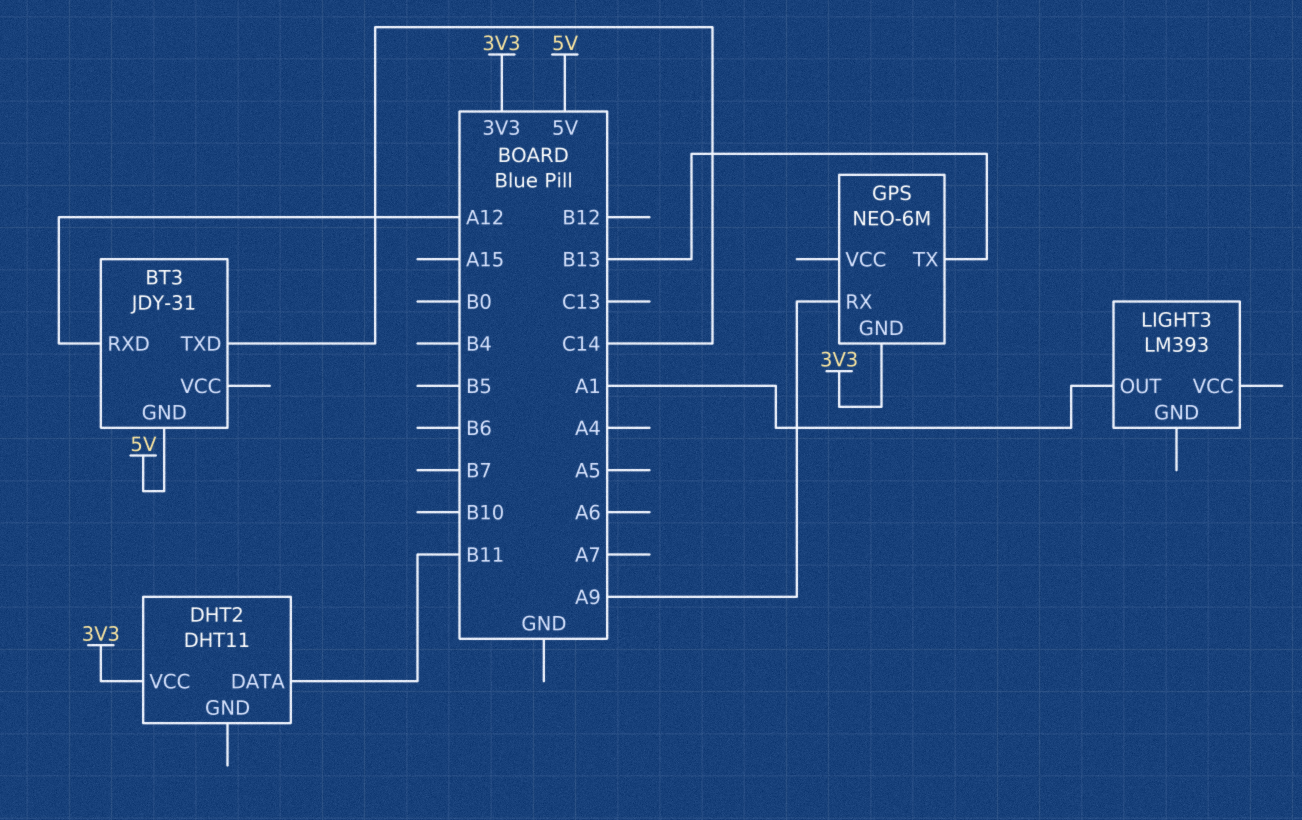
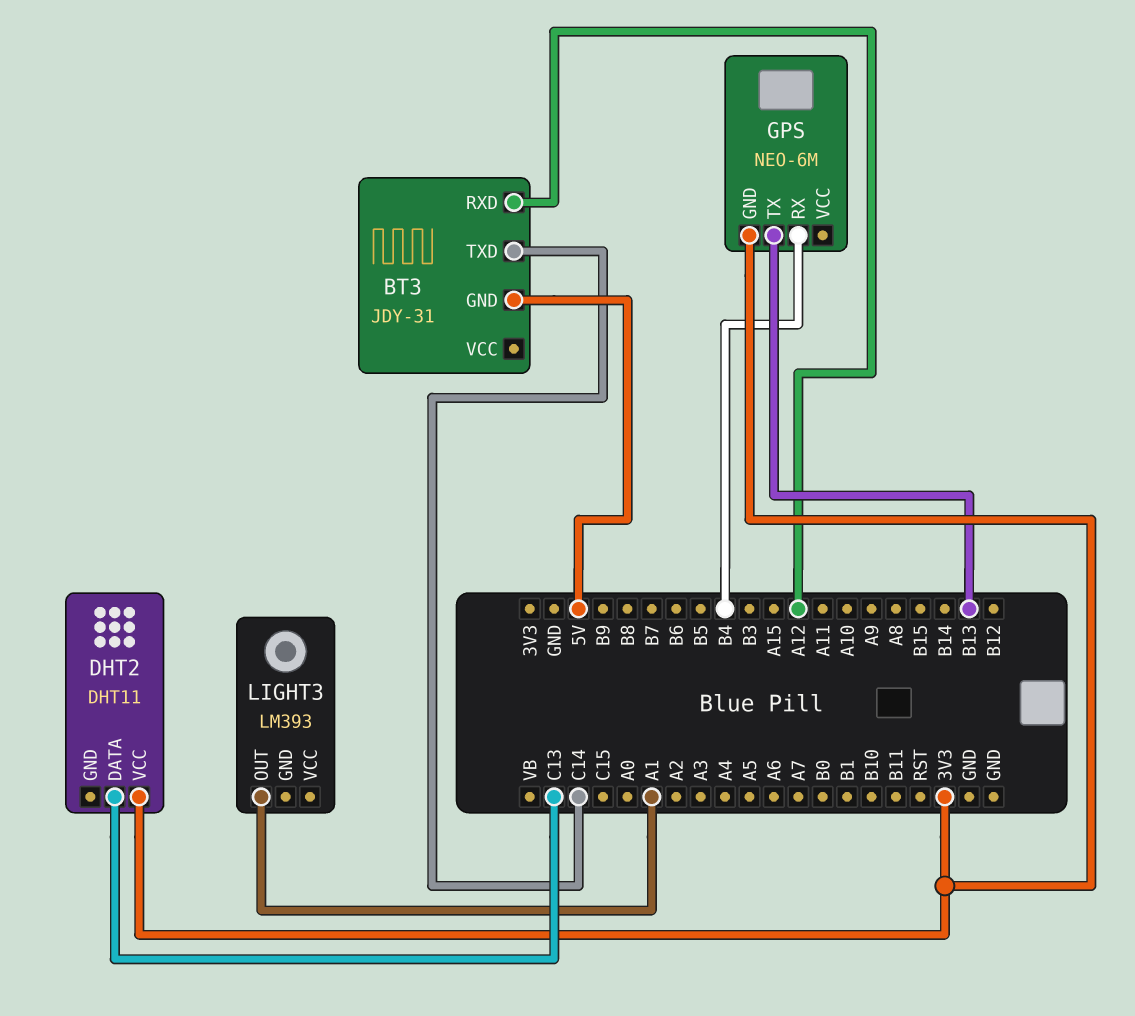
DHT2 pin DATA: B11 -> C13
GPS pin RX: A9 -> B4

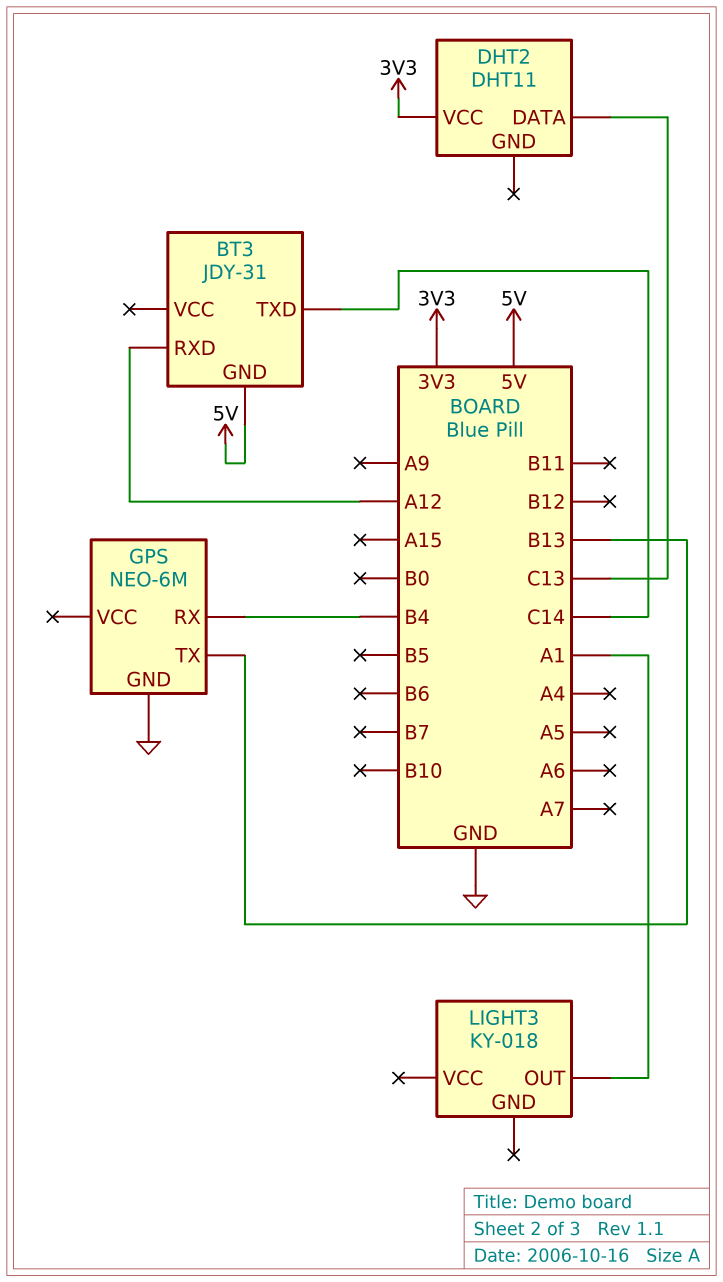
GPS pin GND: 3V3 -> GND
LIGHT3: LM393 -> KY-018

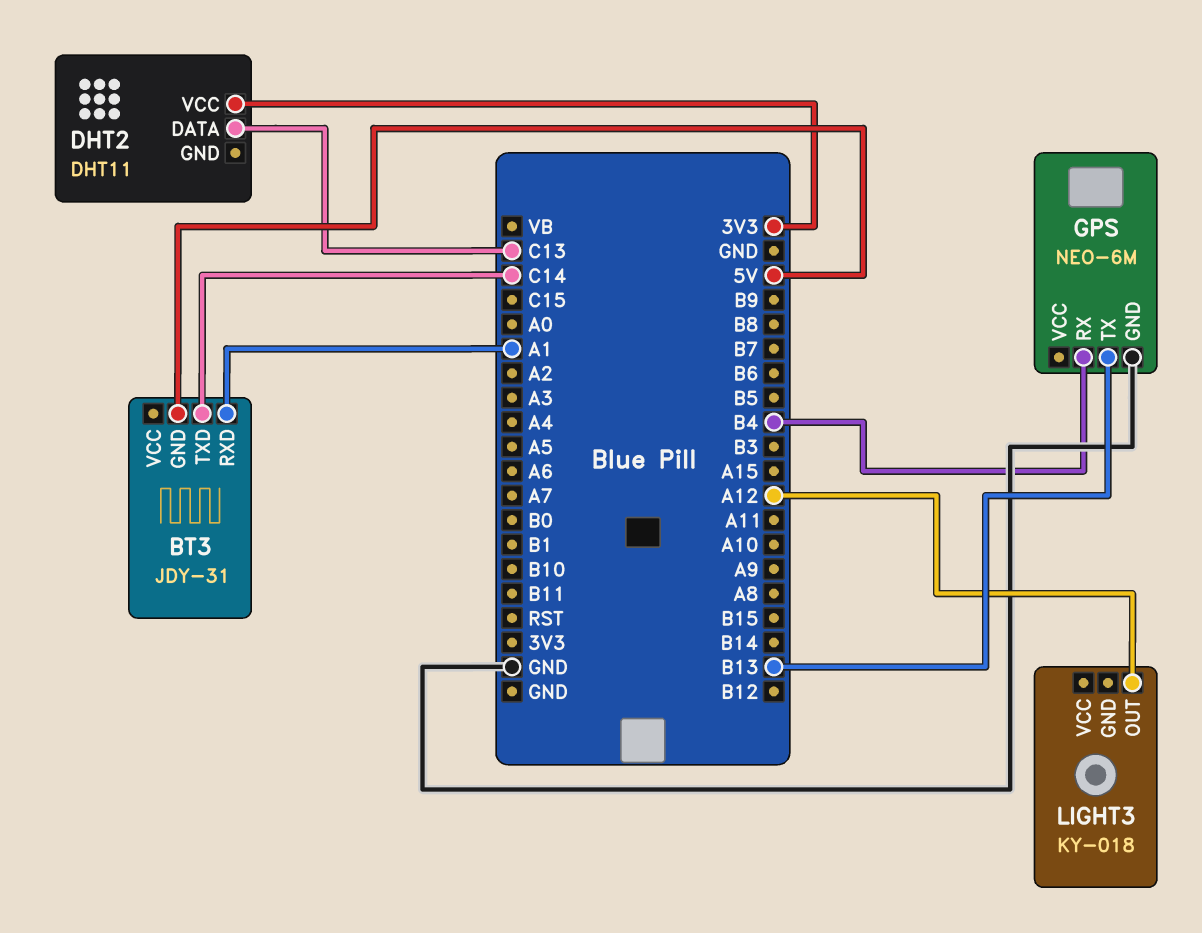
BT3 pin RXD: A12 -> A1
LIGHT3 pin OUT: A1 -> A12

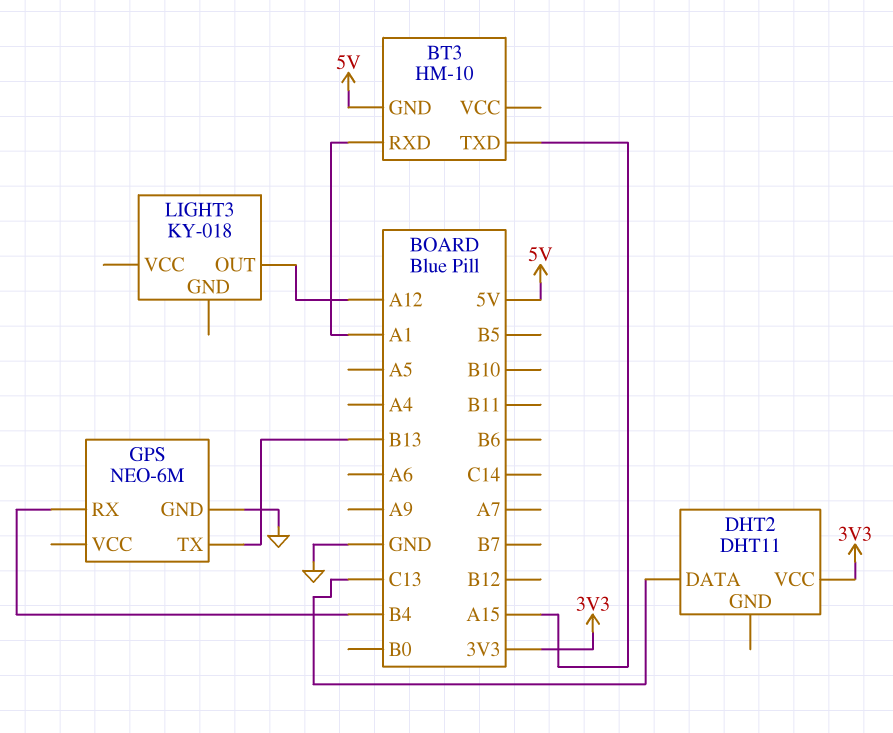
BT3: JDY-31 -> HM-10
BT3 pin TXD: C14 -> A15

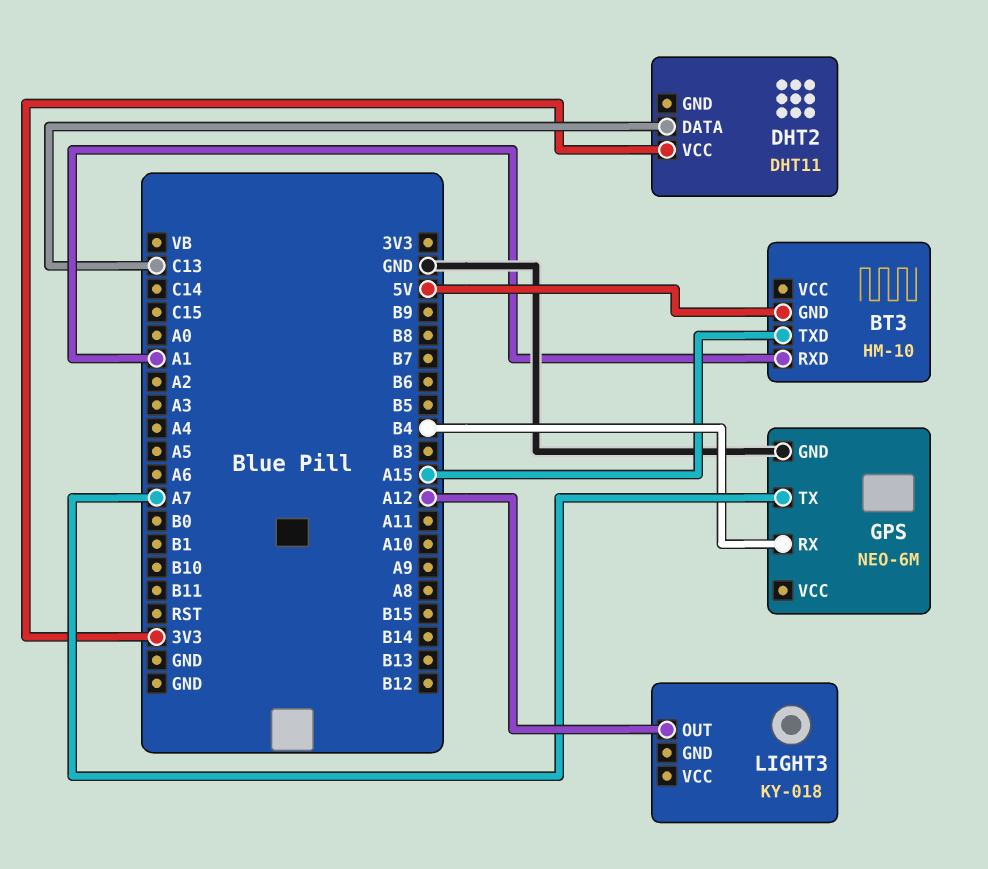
GPS pin TX: B13 -> A7

